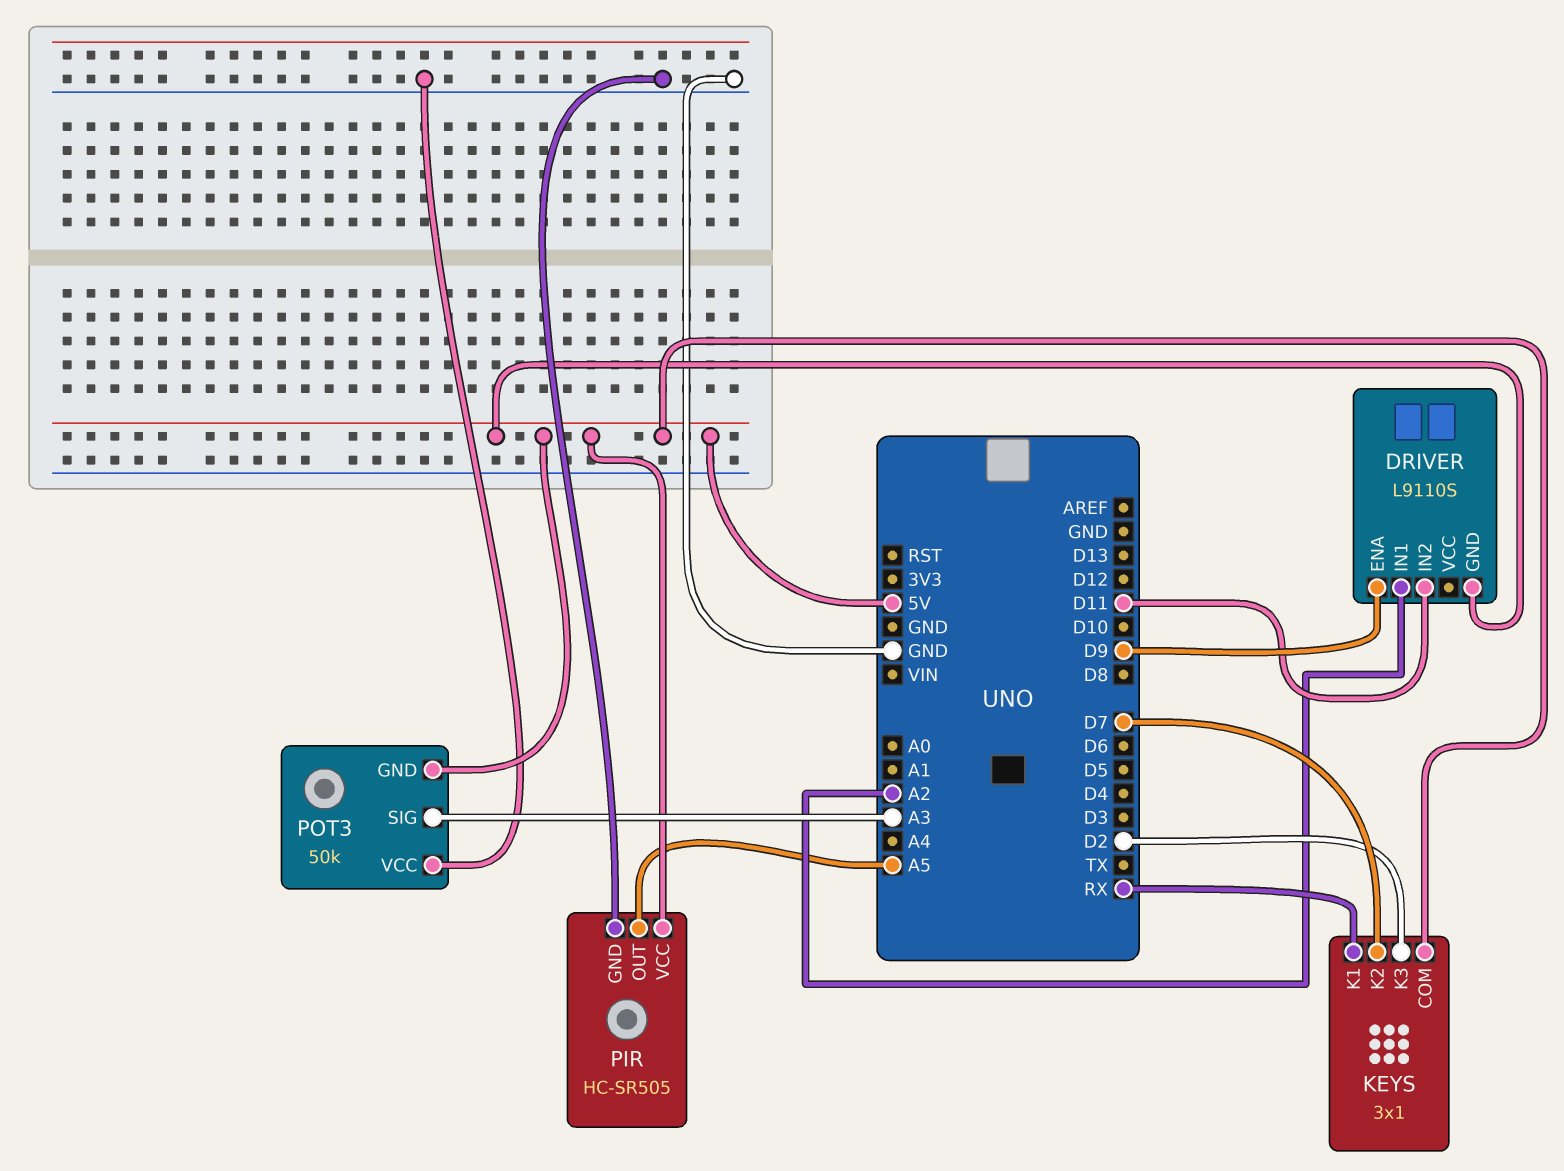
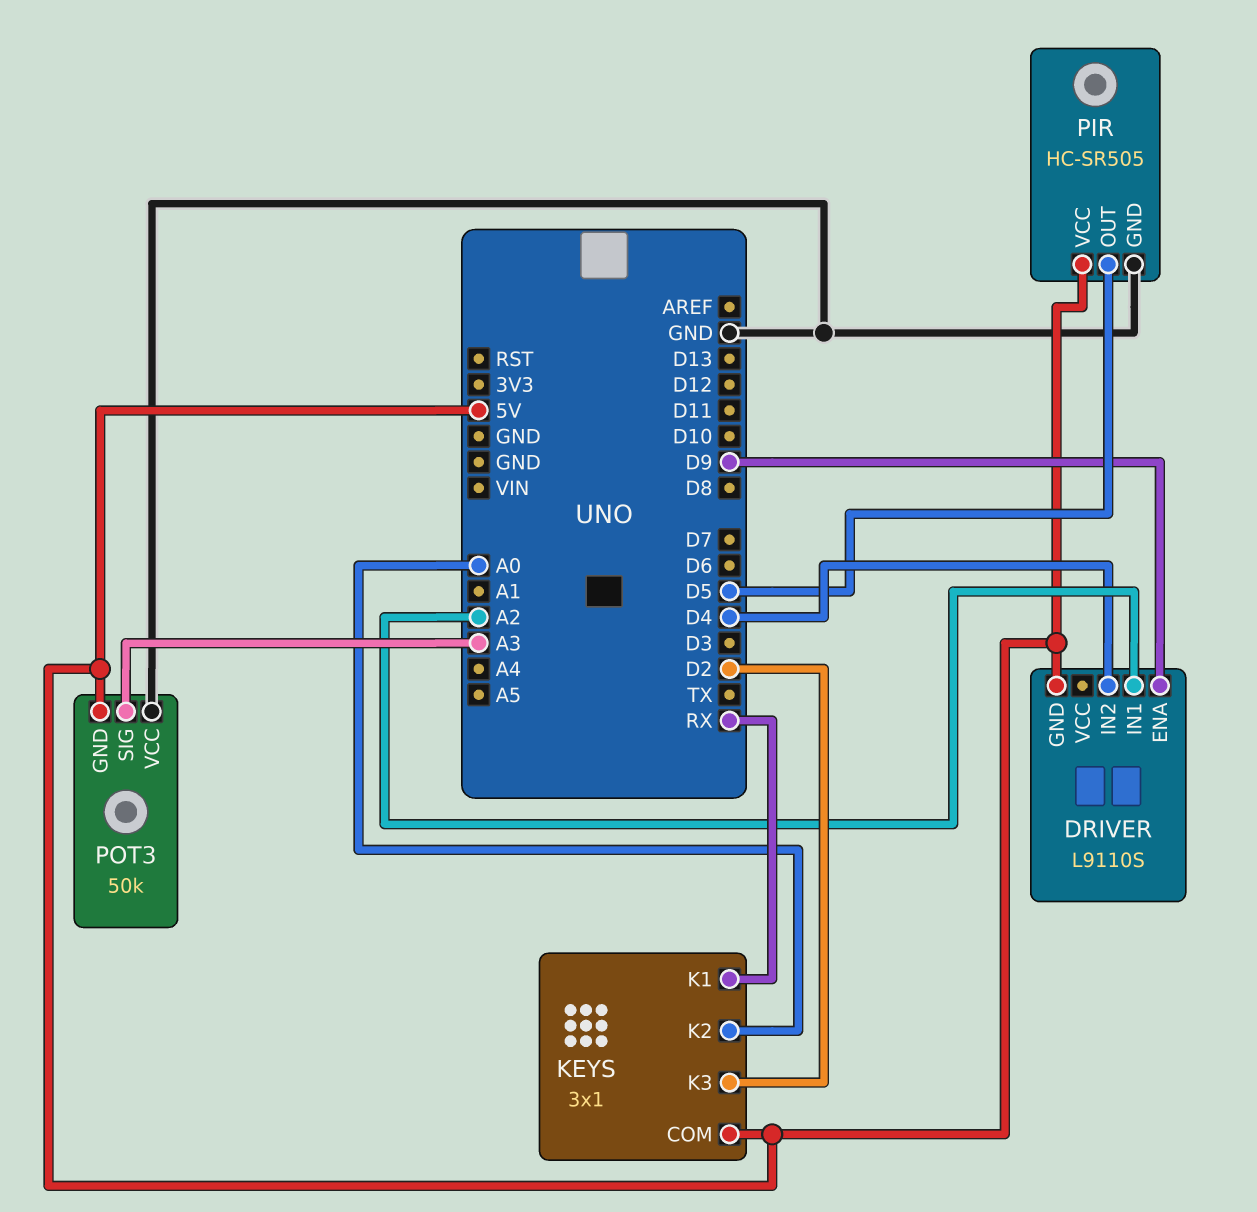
DRIVER pin IN2: D11 -> D4
KEYS pin K2: D7 -> A0
PIR pin OUT: A5 -> D5

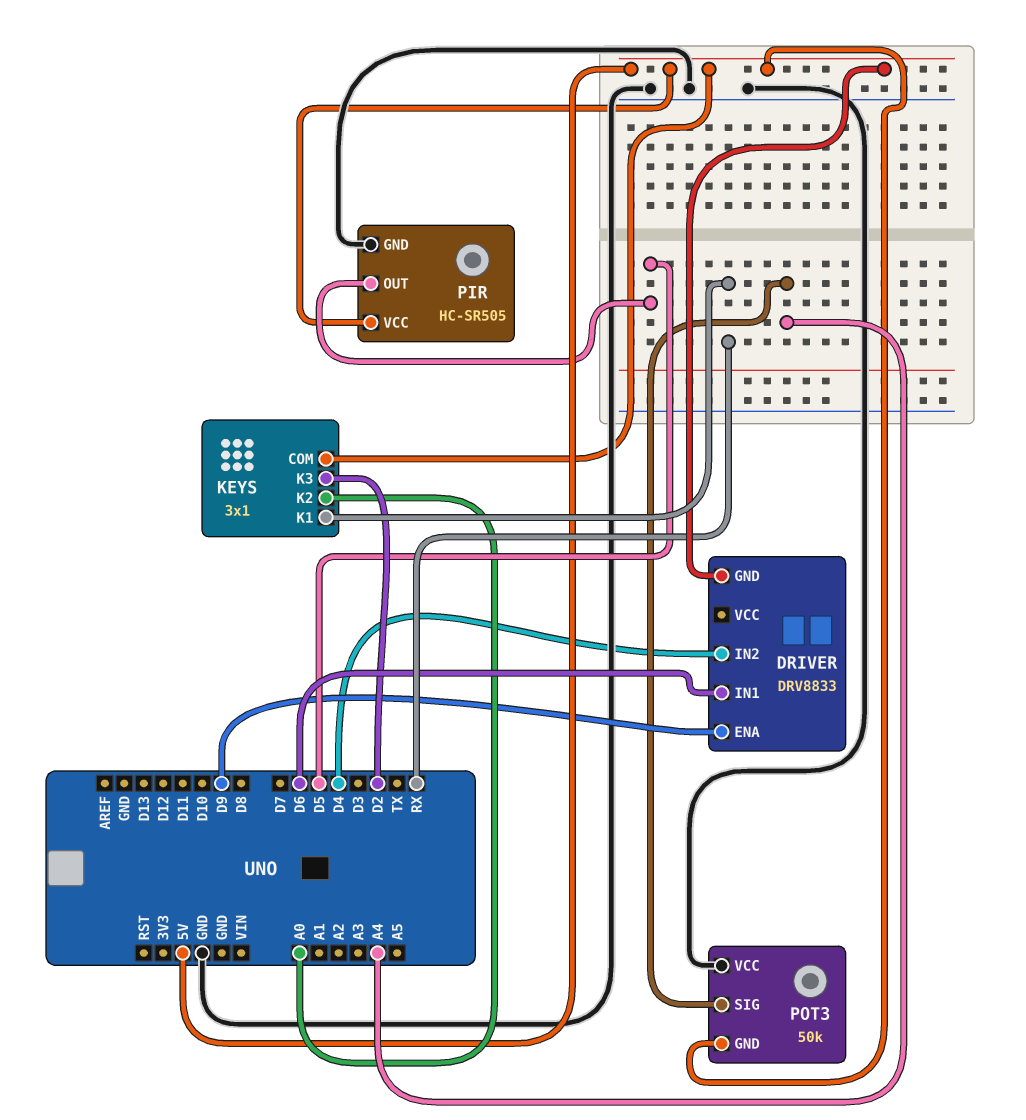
DRIVER: L9110S -> DRV8833
DRIVER pin IN1: A2 -> D6
POT3 pin SIG: A3 -> A4

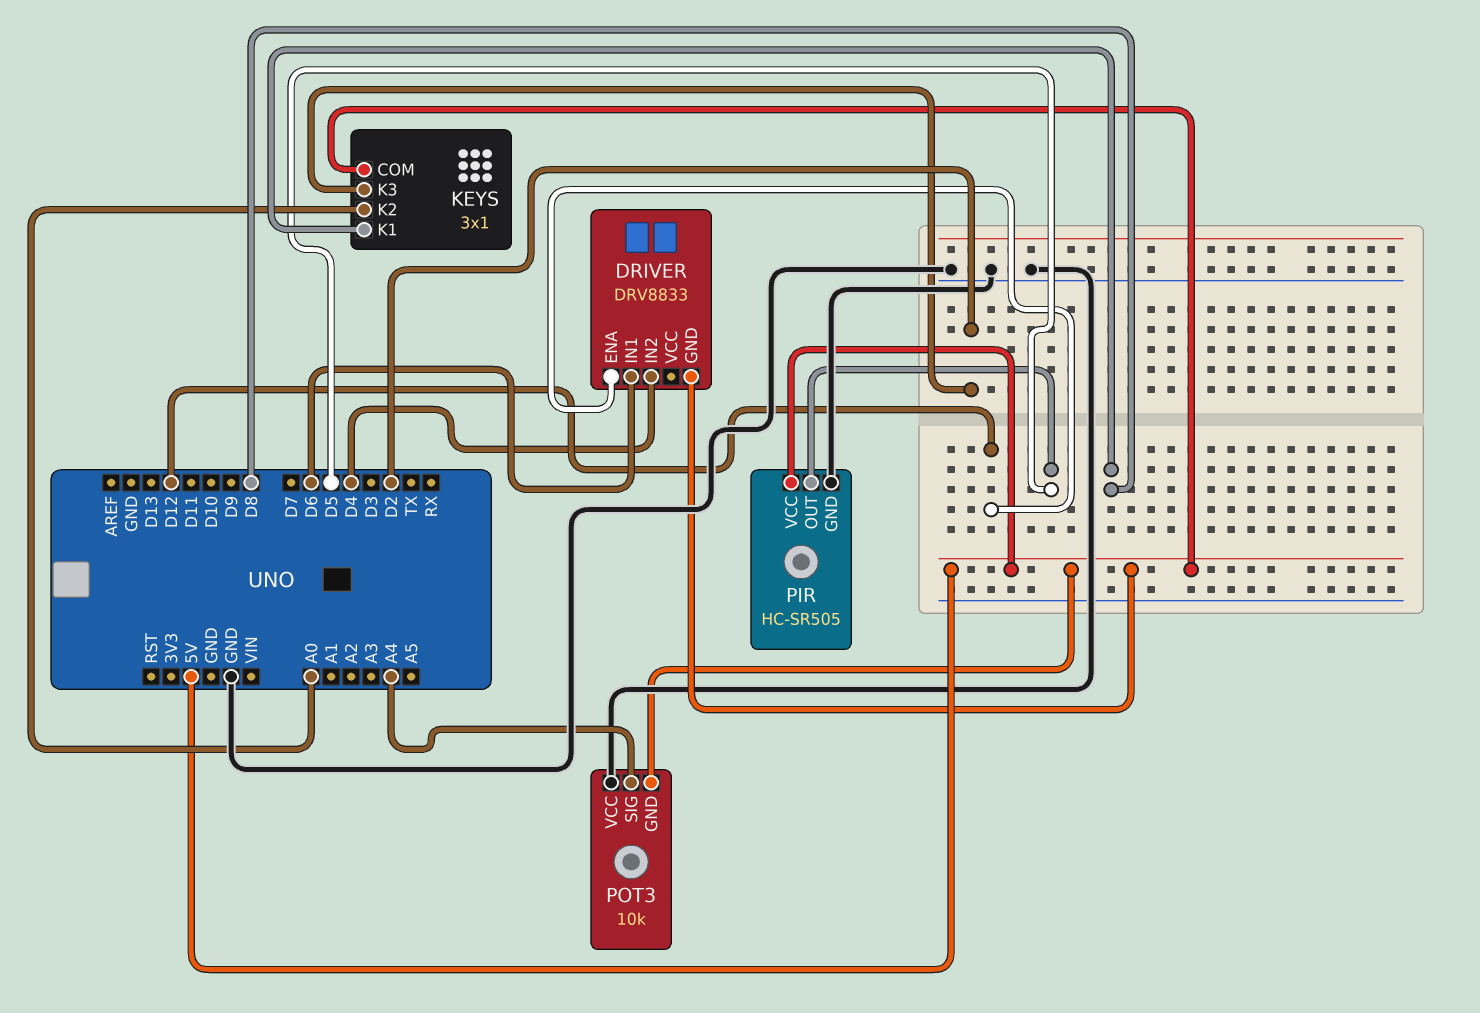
DRIVER pin ENA: D9 -> D12
KEYS pin K1: RX -> D8
POT3: 50k -> 10k

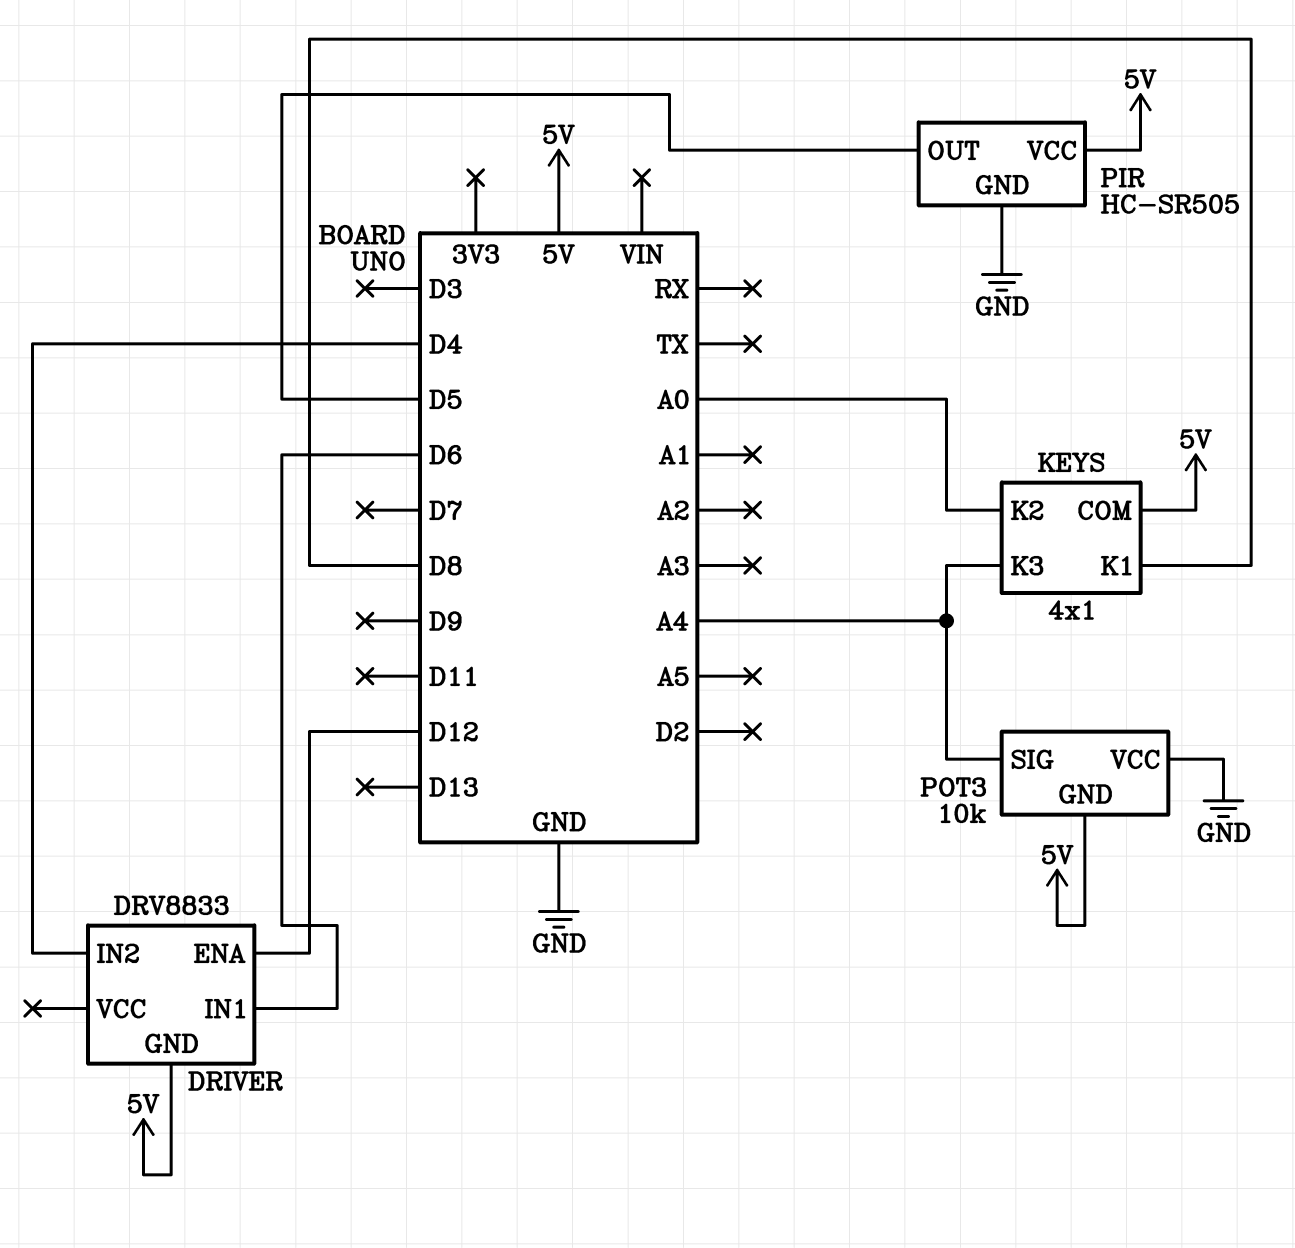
KEYS: 3x1 -> 4x1
KEYS pin K3: D2 -> A4

